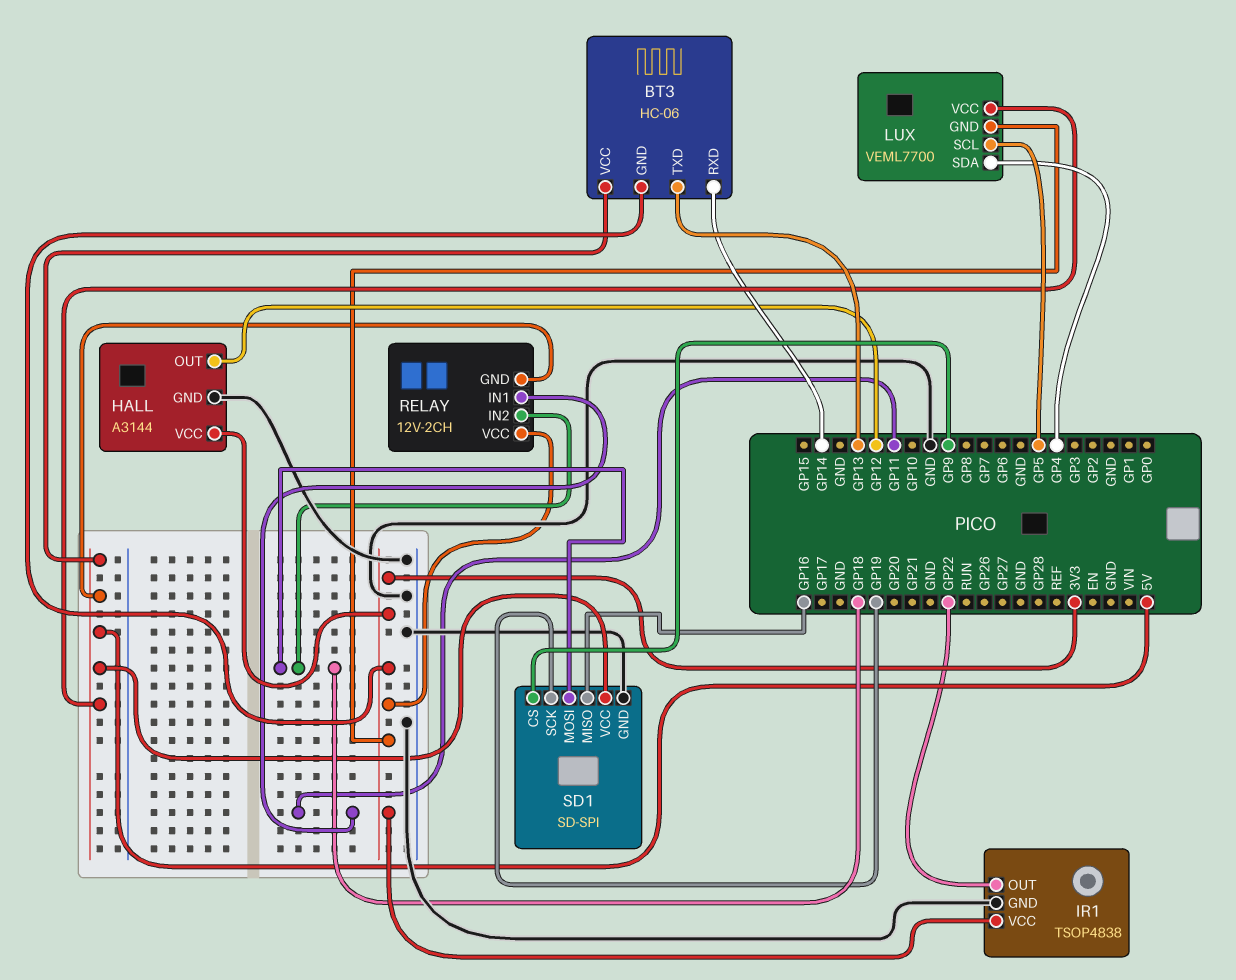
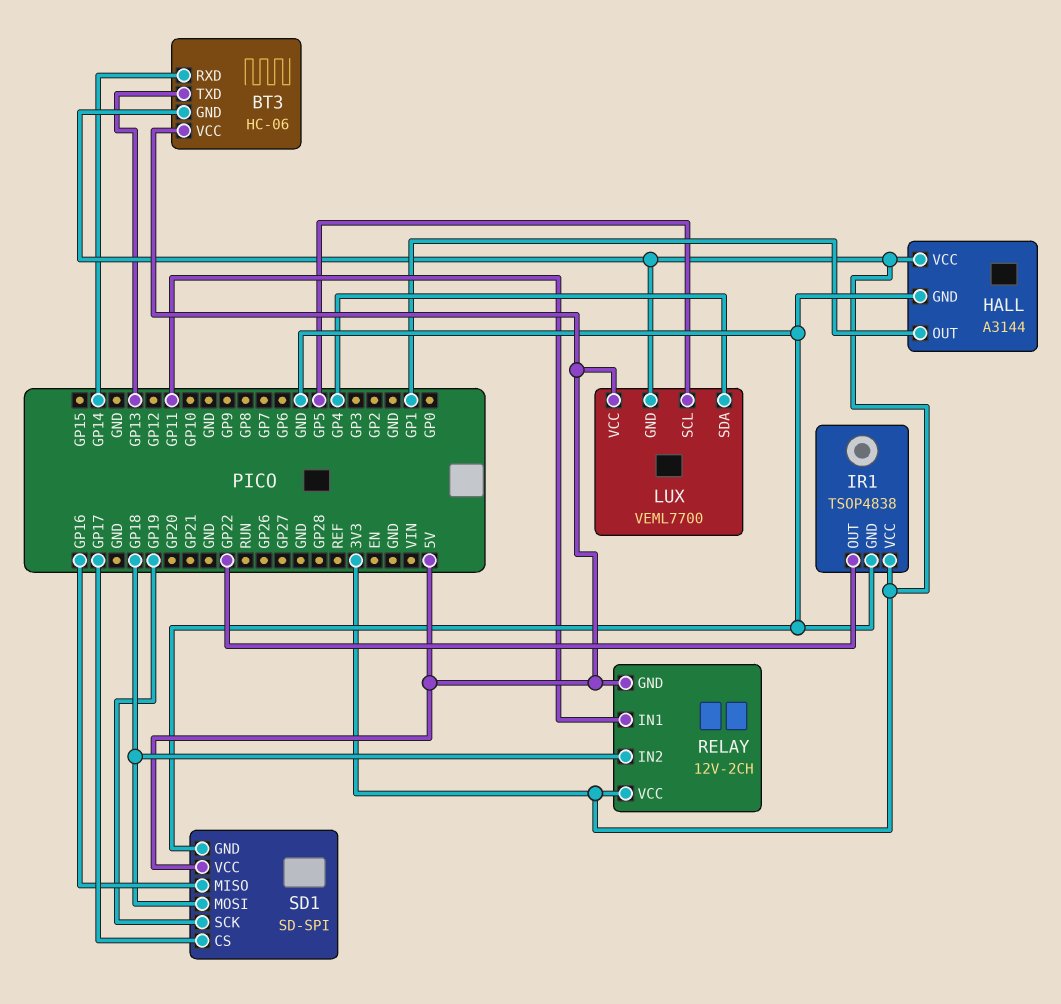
HALL pin OUT: GP12 -> GP1
SD1 pin CS: GP9 -> GP17

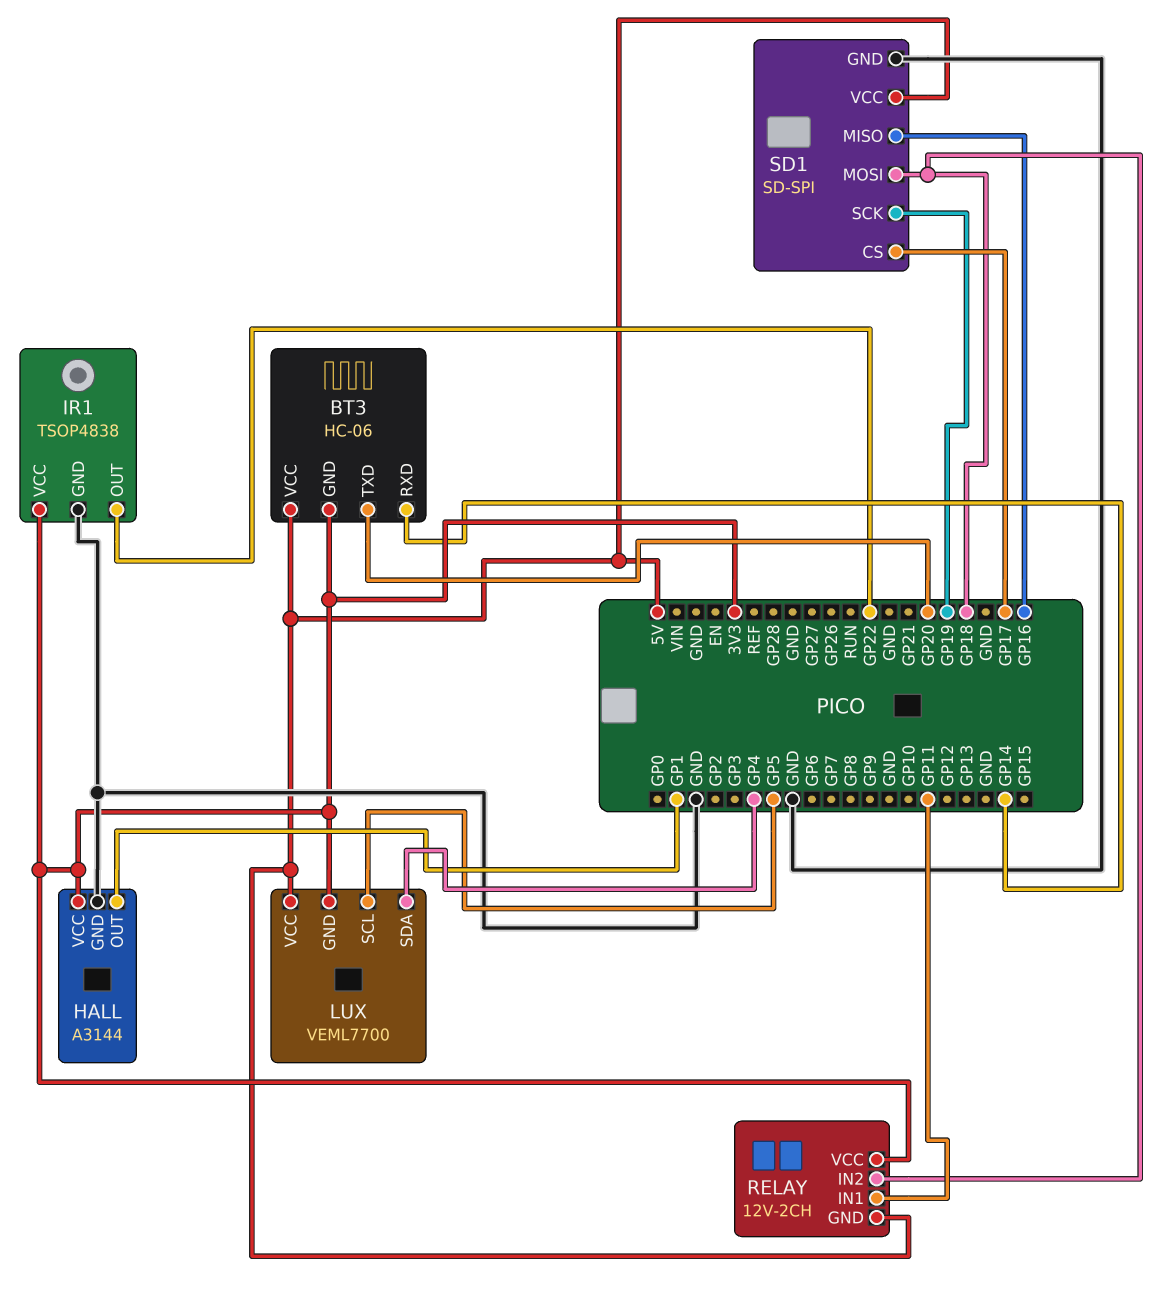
BT3 pin TXD: GP13 -> GP20

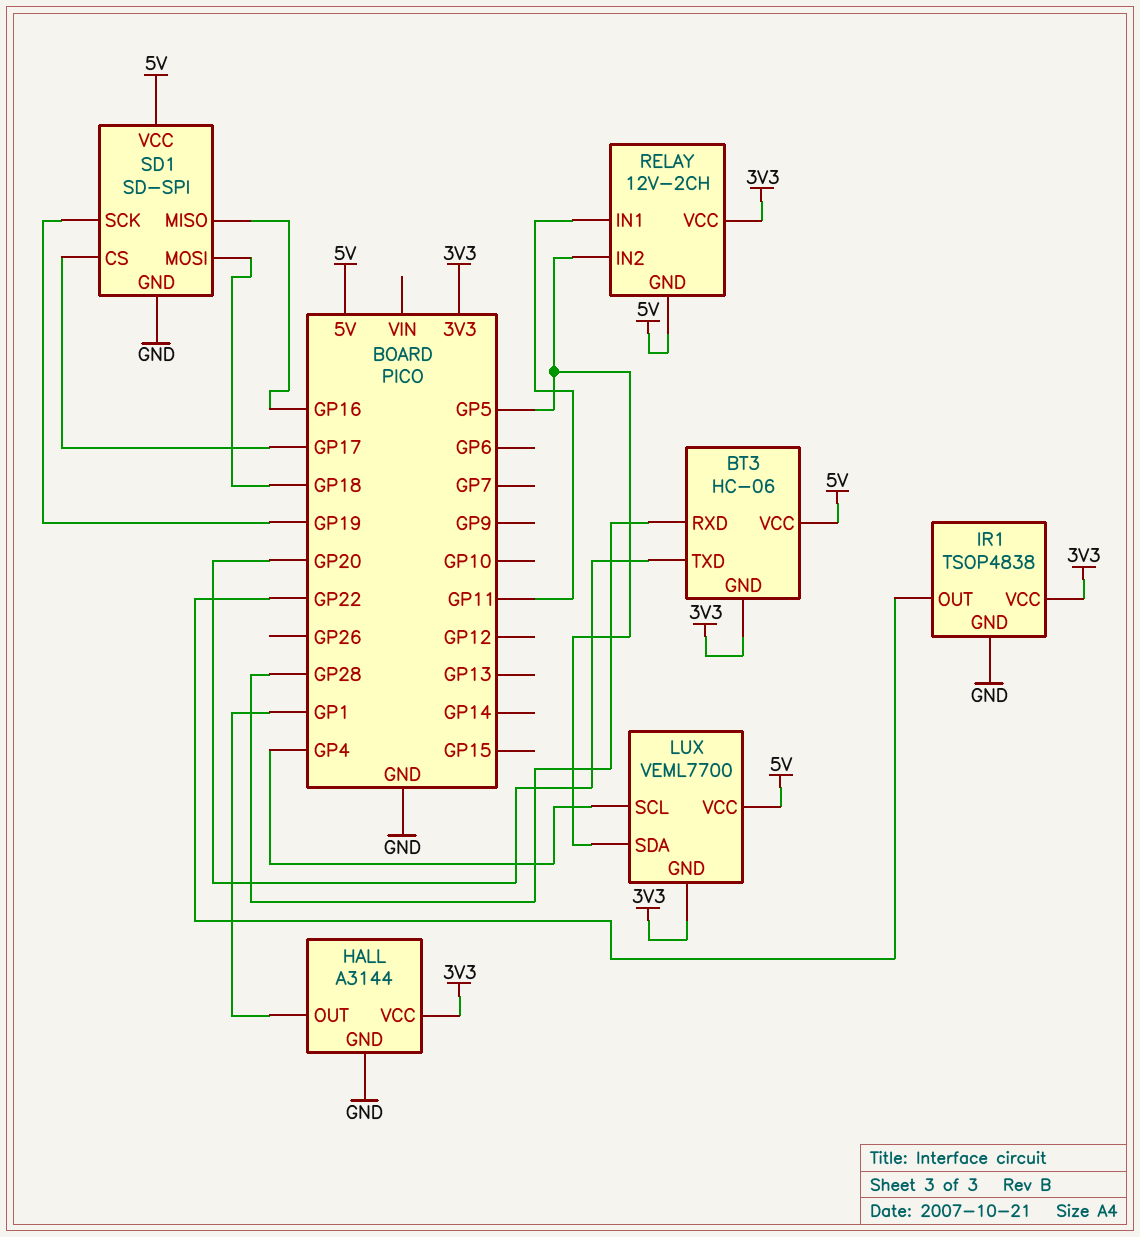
BT3 pin RXD: GP14 -> GP28
LUX pin SCL: GP5 -> GP4
LUX pin SDA: GP4 -> GP5
RELAY pin IN2: GP18 -> GP5

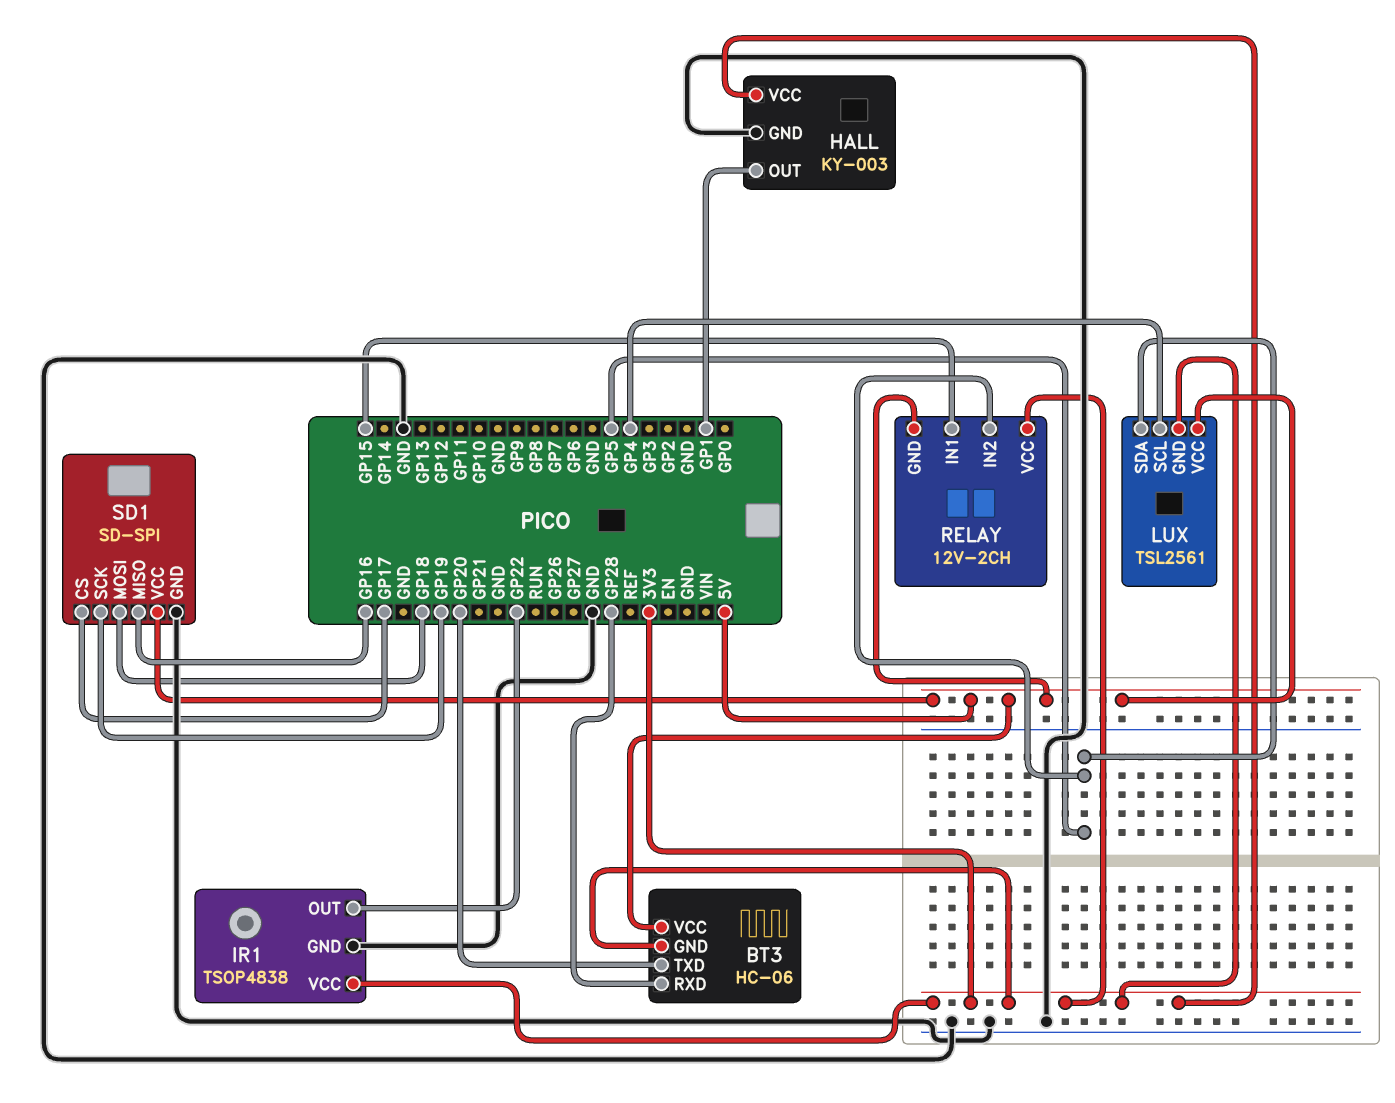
HALL: A3144 -> KY-003
LUX: VEML7700 -> TSL2561
RELAY pin IN1: GP11 -> GP15

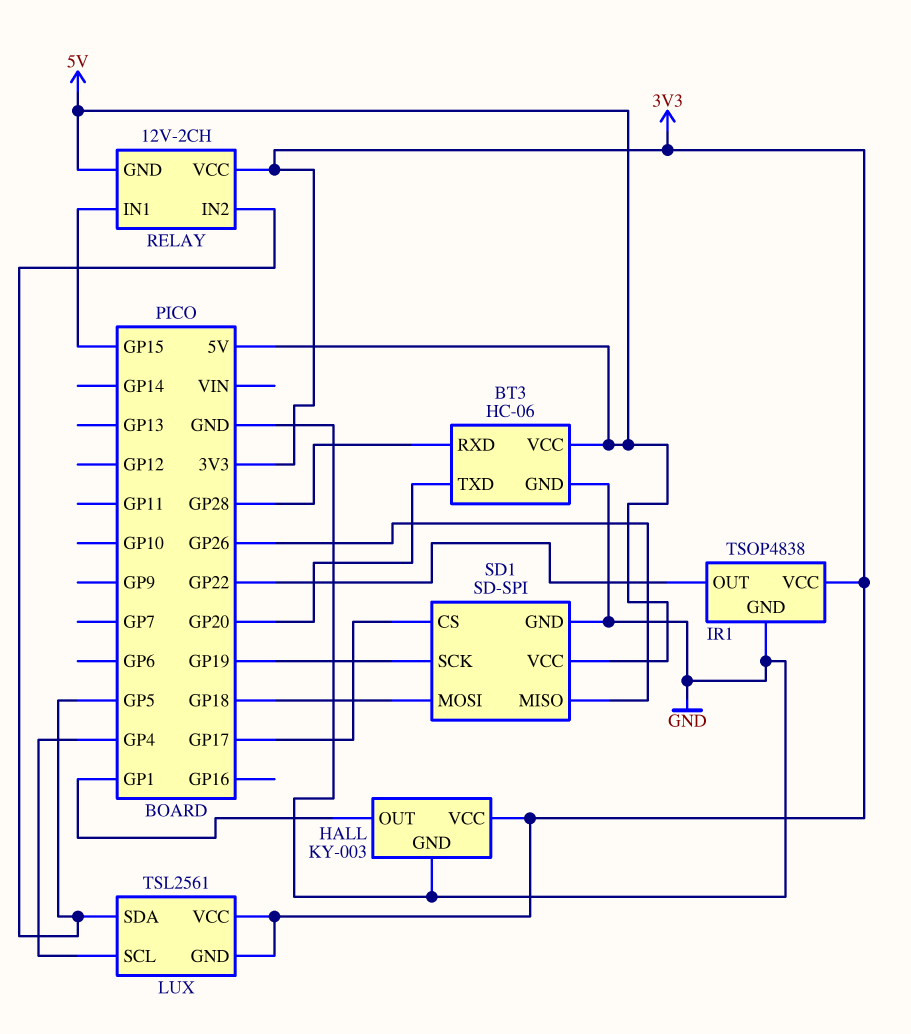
BT3 pin GND: 3V3 -> GND
LUX pin VCC: 5V -> 3V3
SD1 pin MISO: GP16 -> GP26

